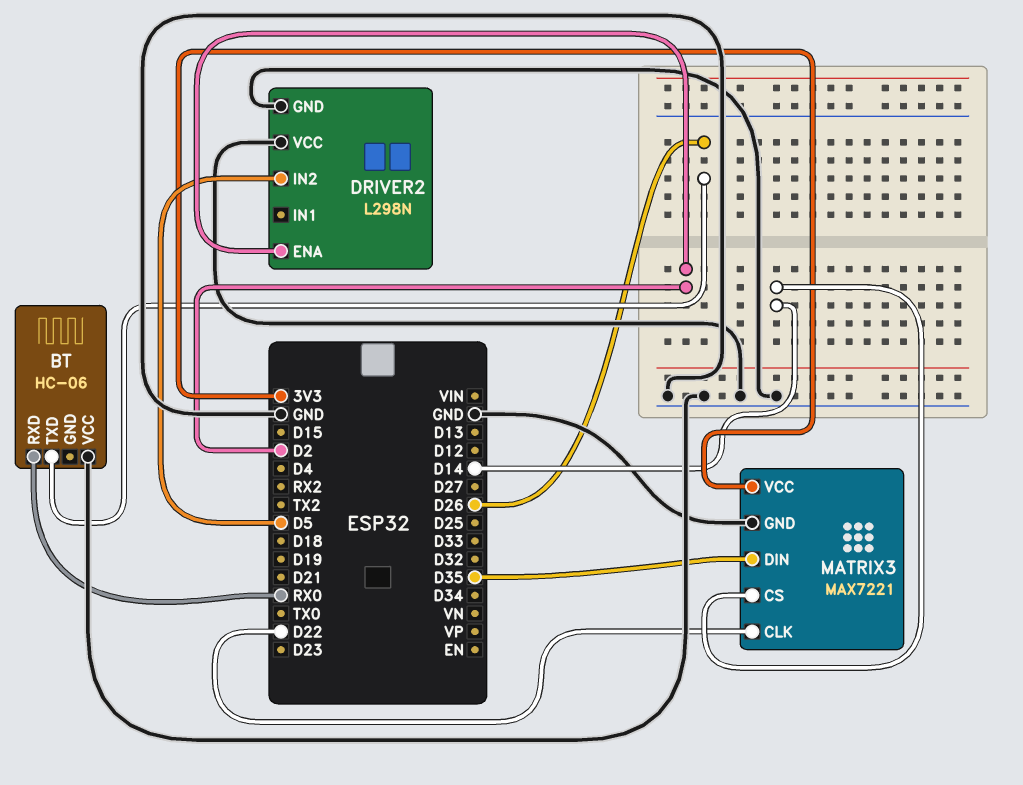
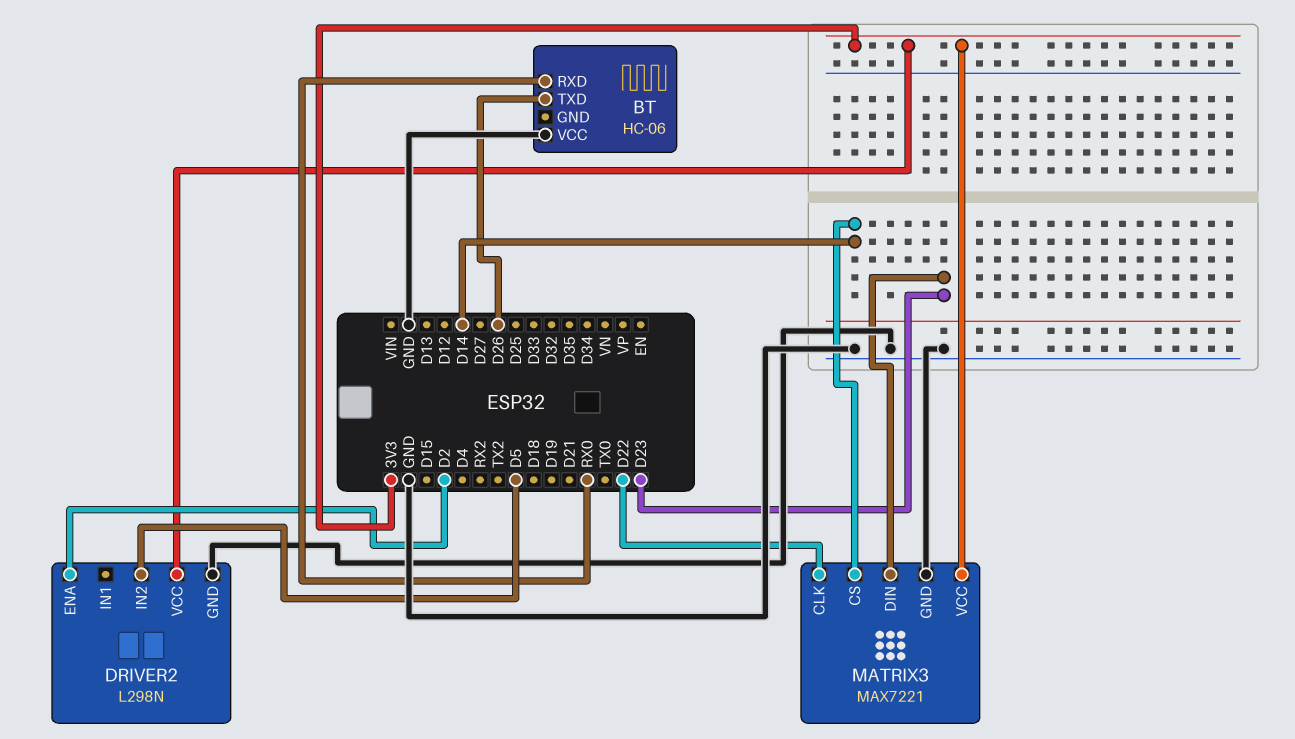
DRIVER2 pin VCC: GND -> 3V3
MATRIX3 pin DIN: D35 -> D23

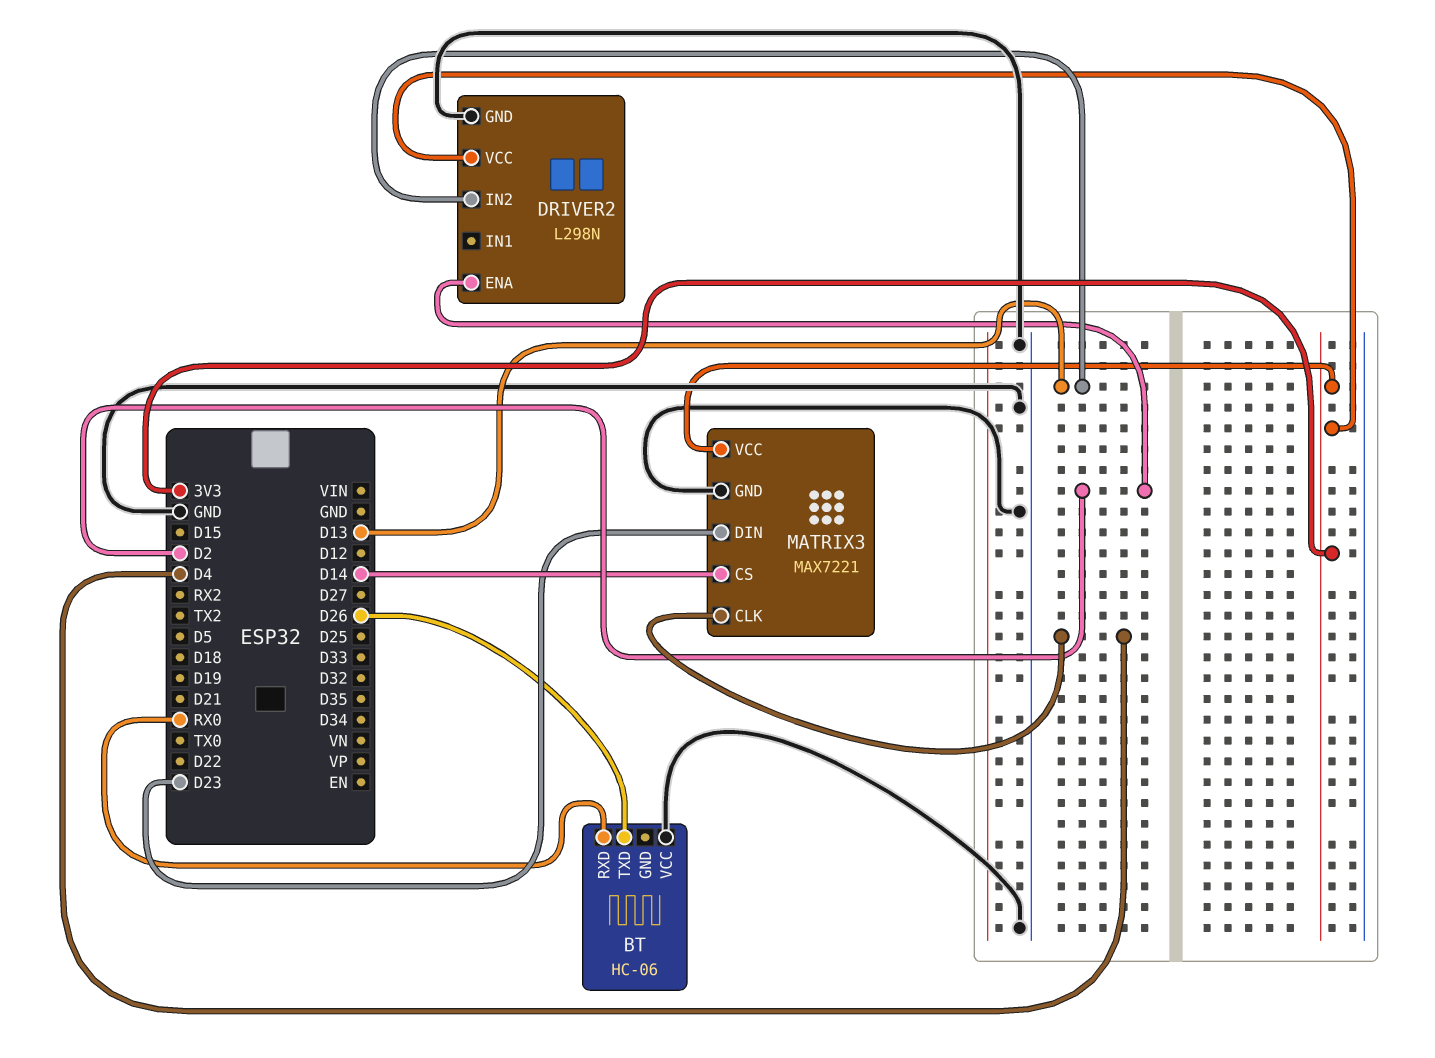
DRIVER2 pin IN2: D5 -> D13
MATRIX3 pin CLK: D22 -> D4

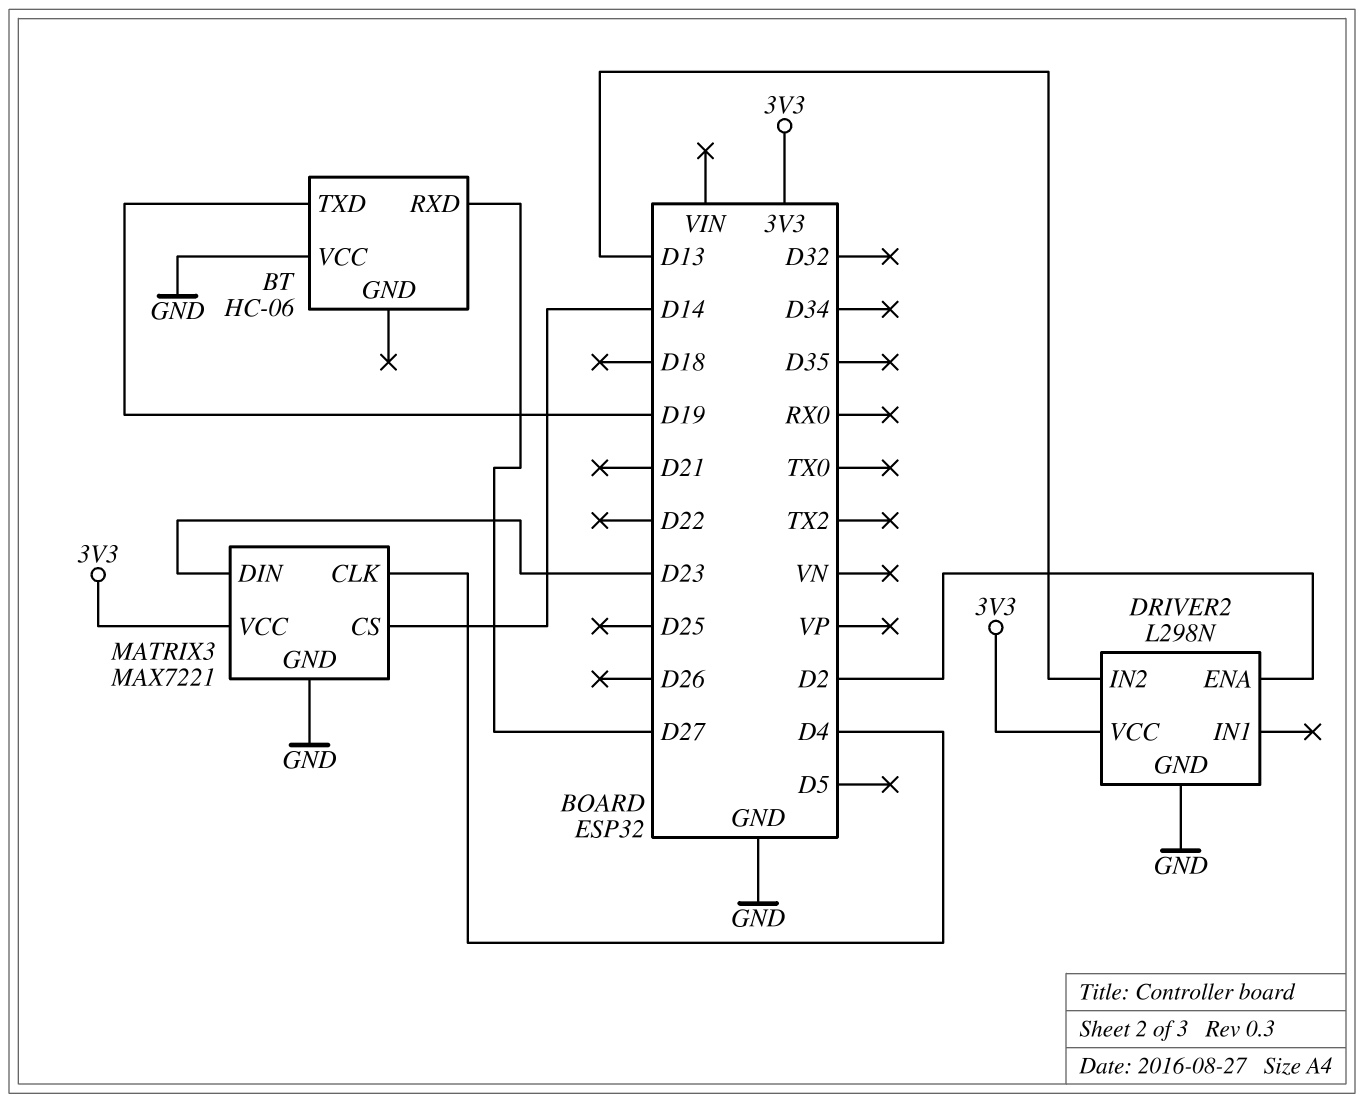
BT pin RXD: RX0 -> D27
BT pin TXD: D26 -> D19

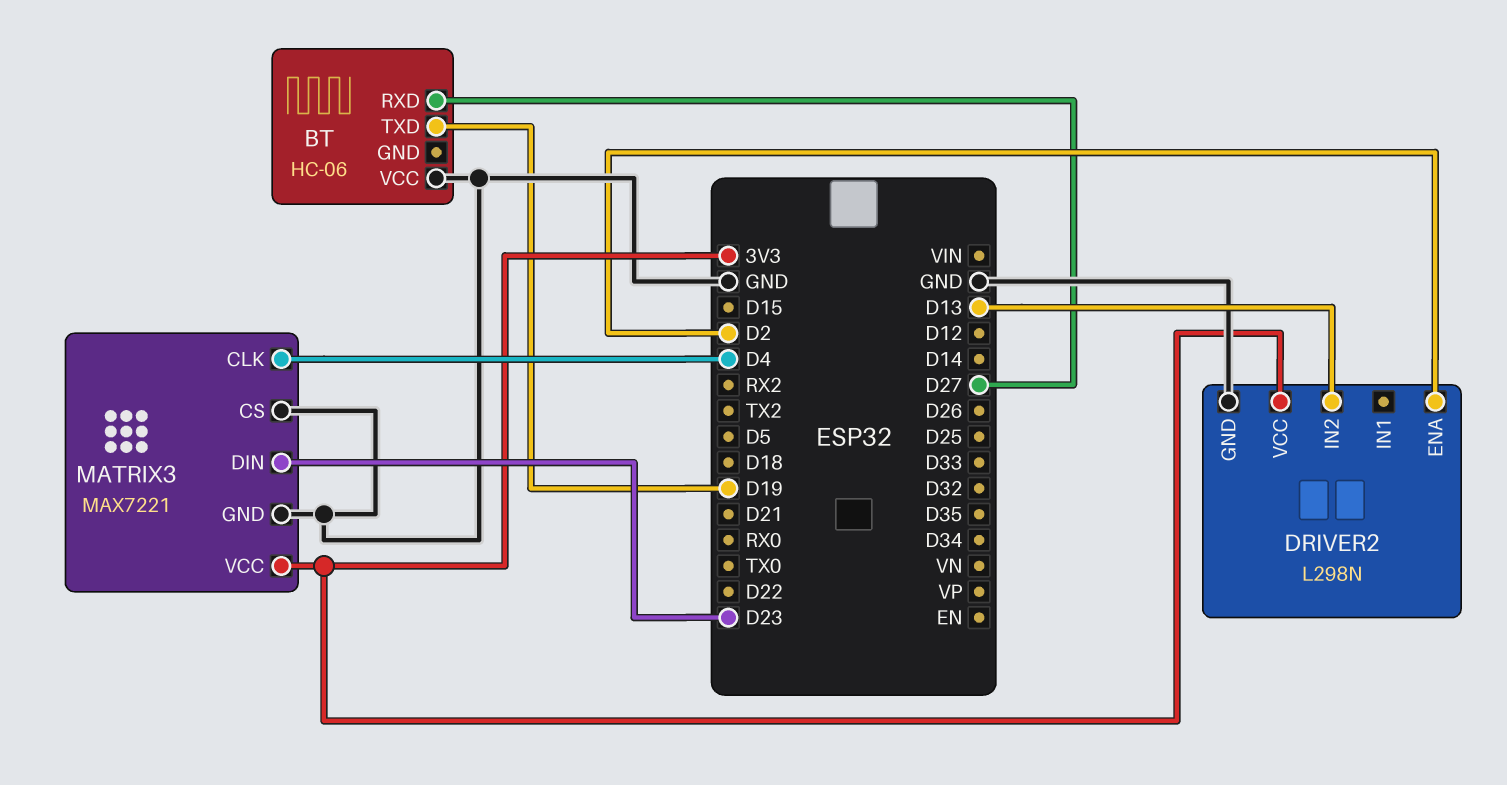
MATRIX3 pin CS: D14 -> GND

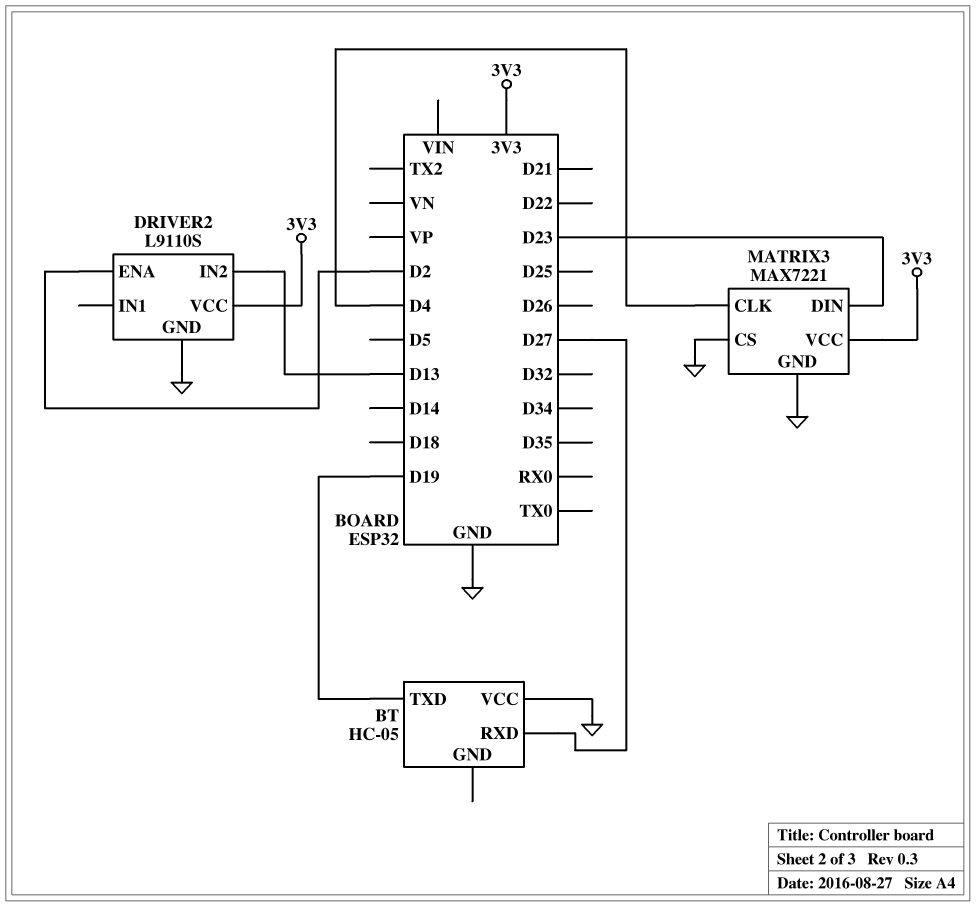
BT: HC-06 -> HC-05
DRIVER2: L298N -> L9110S

